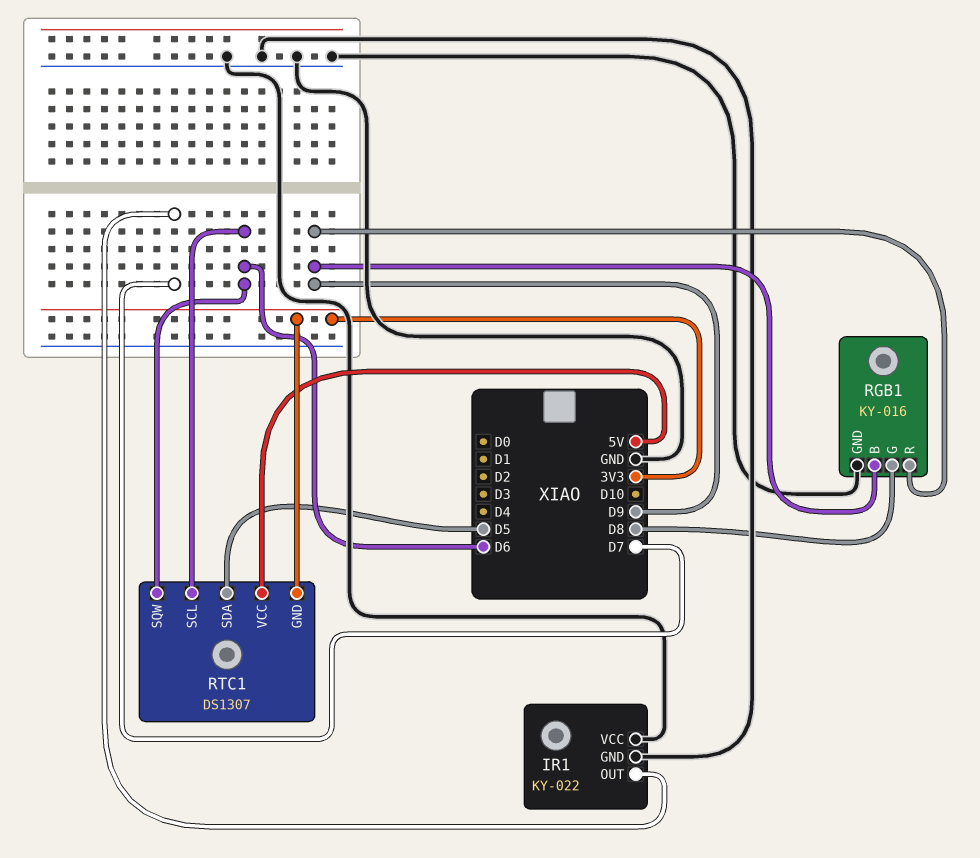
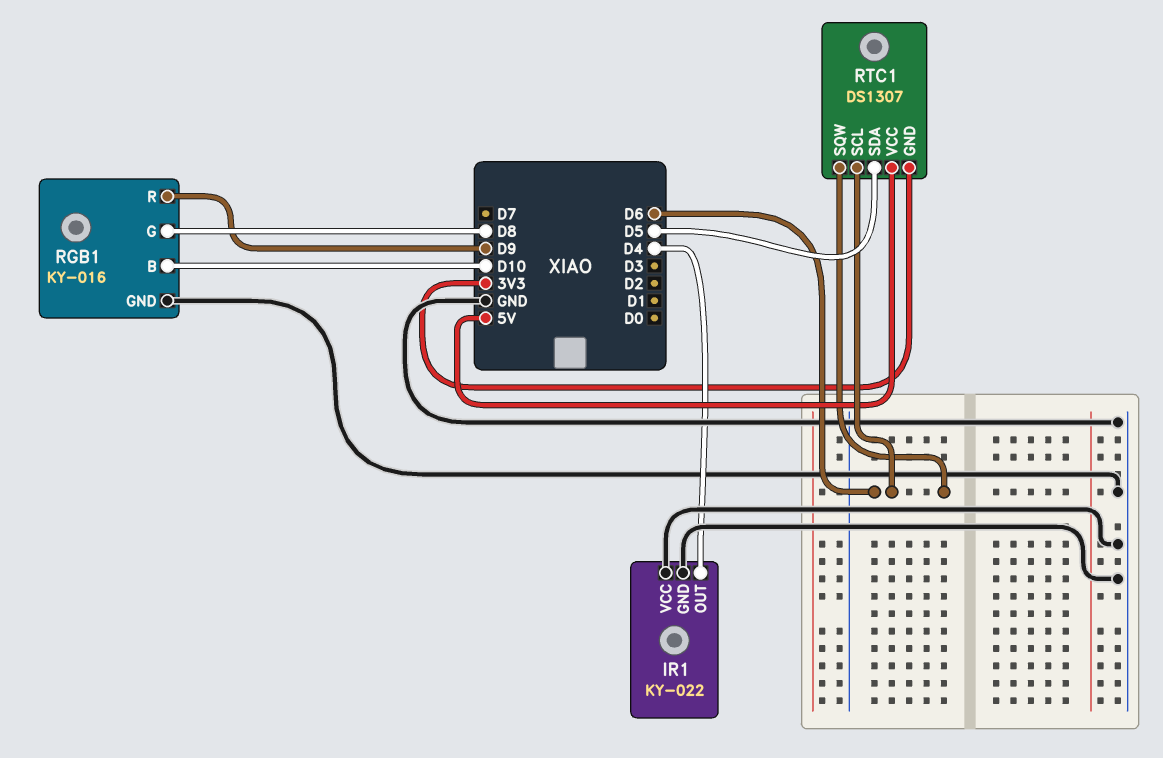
IR1 pin OUT: D7 -> D4
RGB1 pin B: D9 -> D10

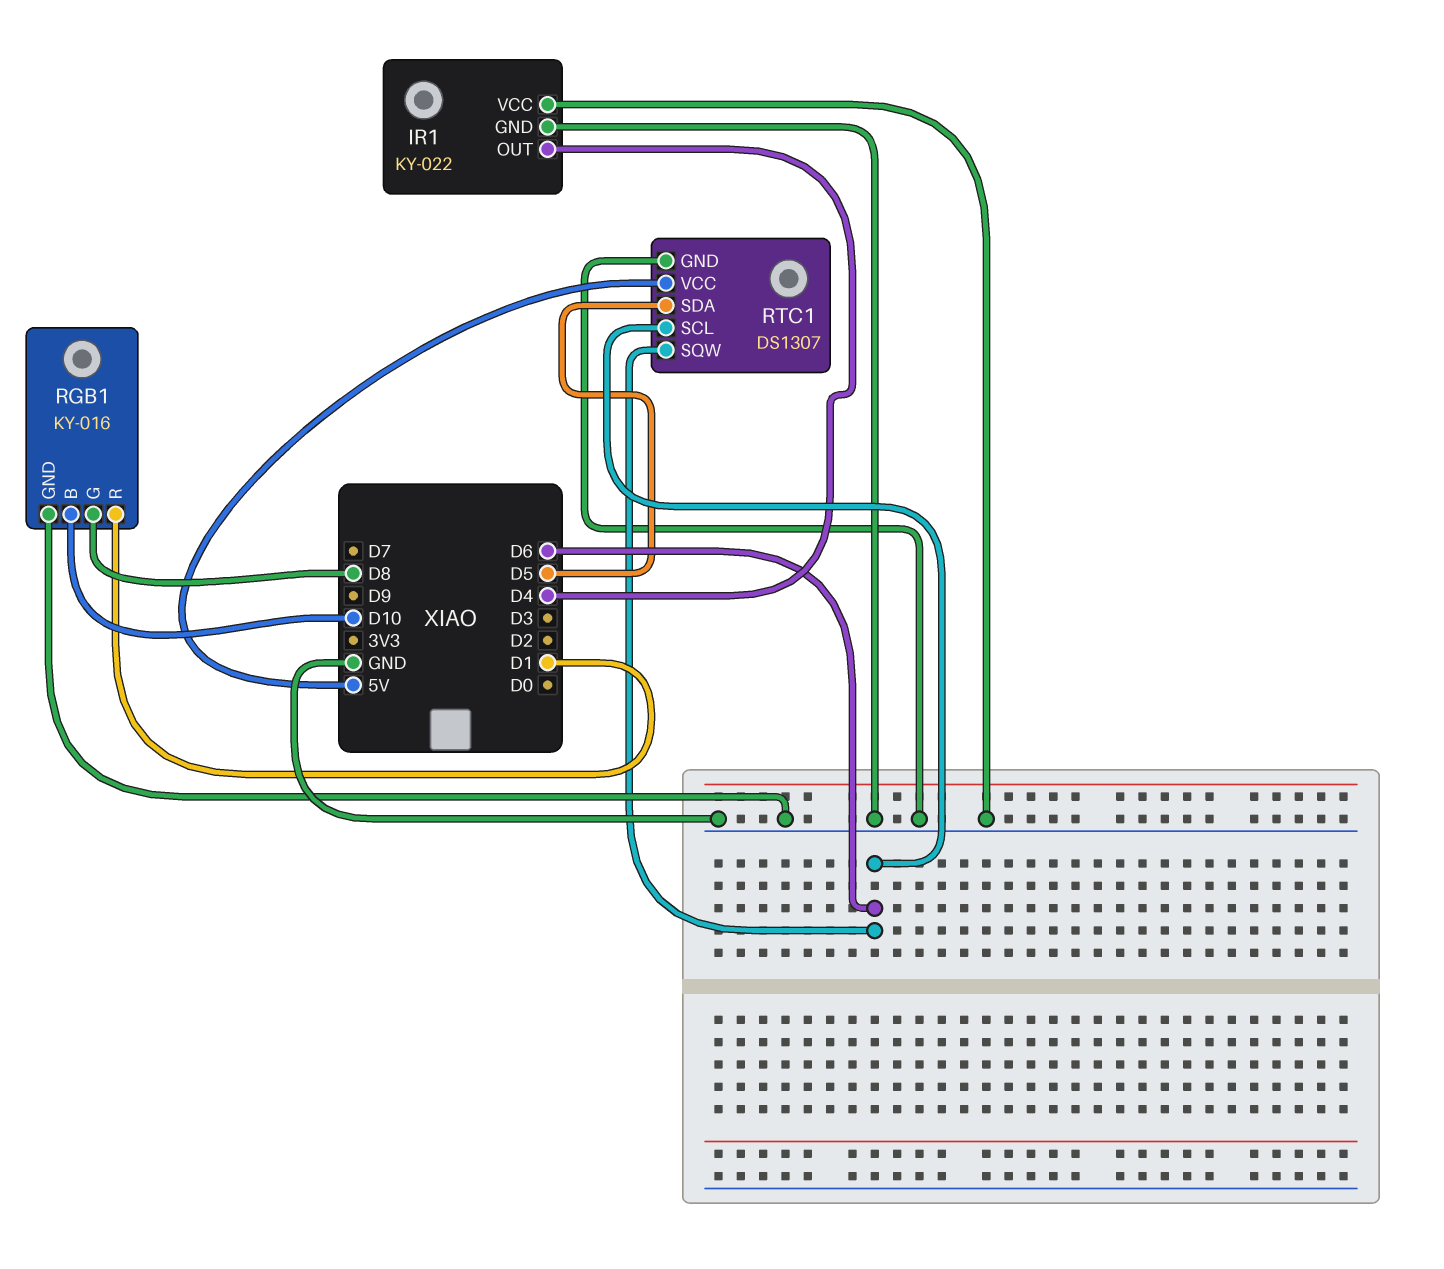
RGB1 pin R: D9 -> D1
RTC1 pin GND: 3V3 -> GND

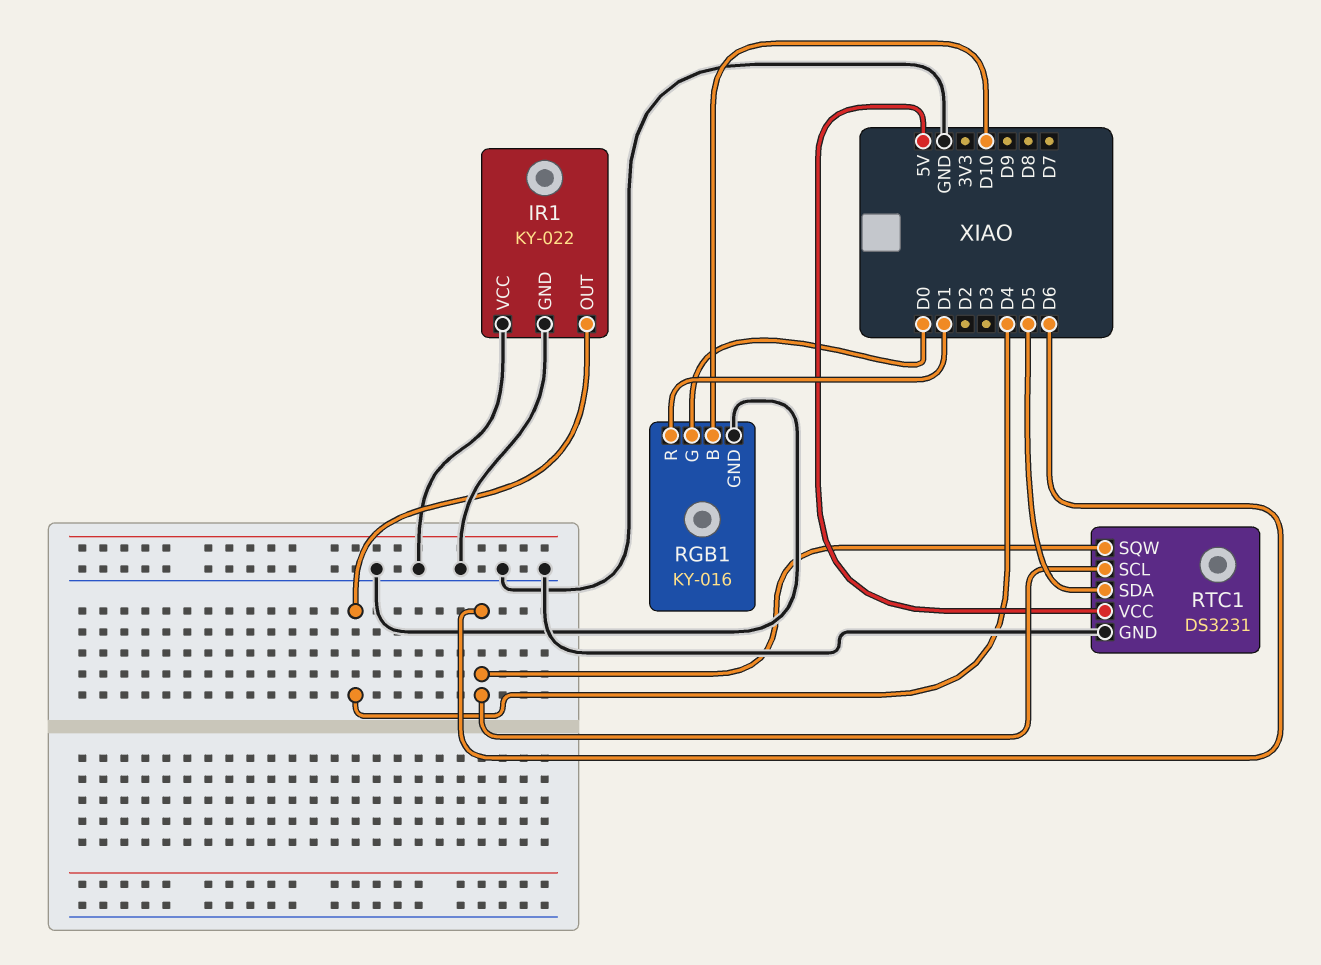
RGB1 pin G: D8 -> D0
RTC1: DS1307 -> DS3231

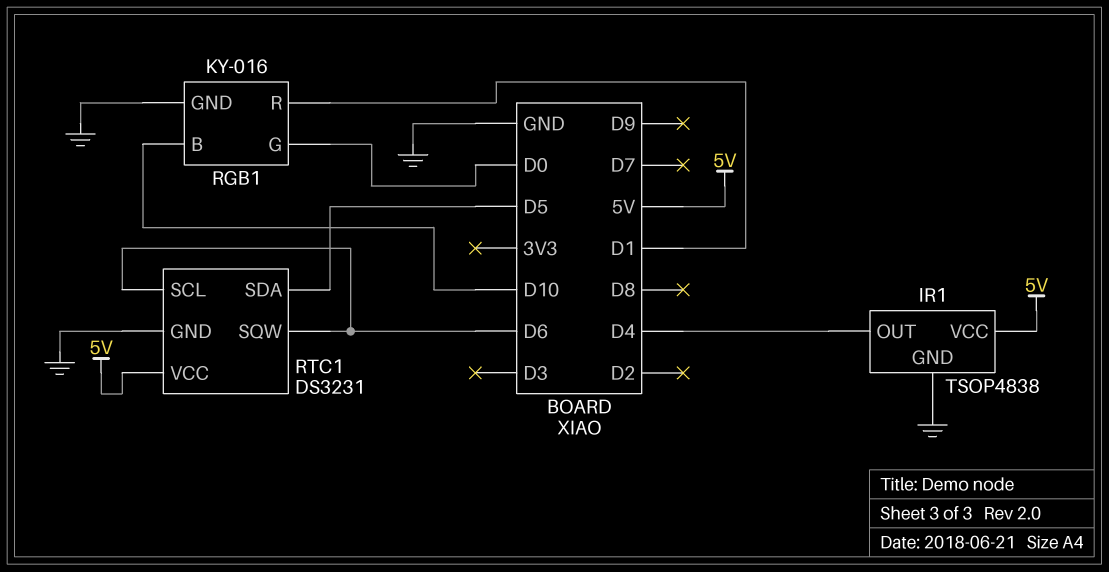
IR1: KY-022 -> TSOP4838
IR1 pin VCC: GND -> 5V

